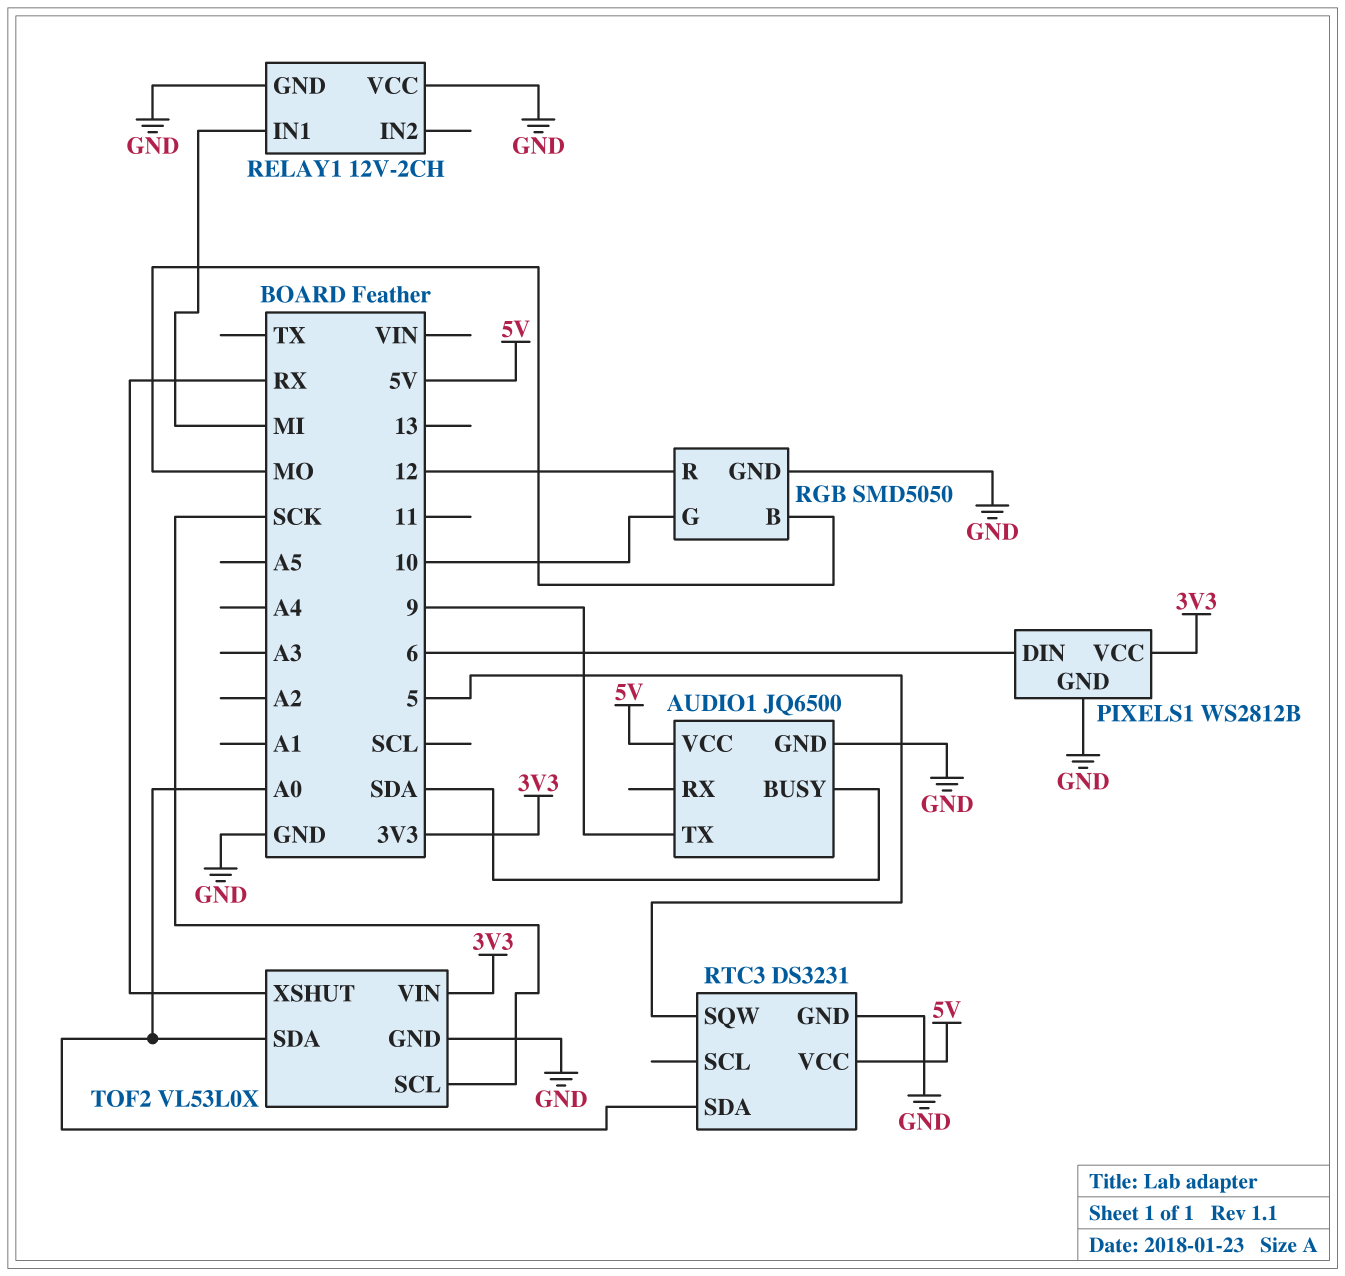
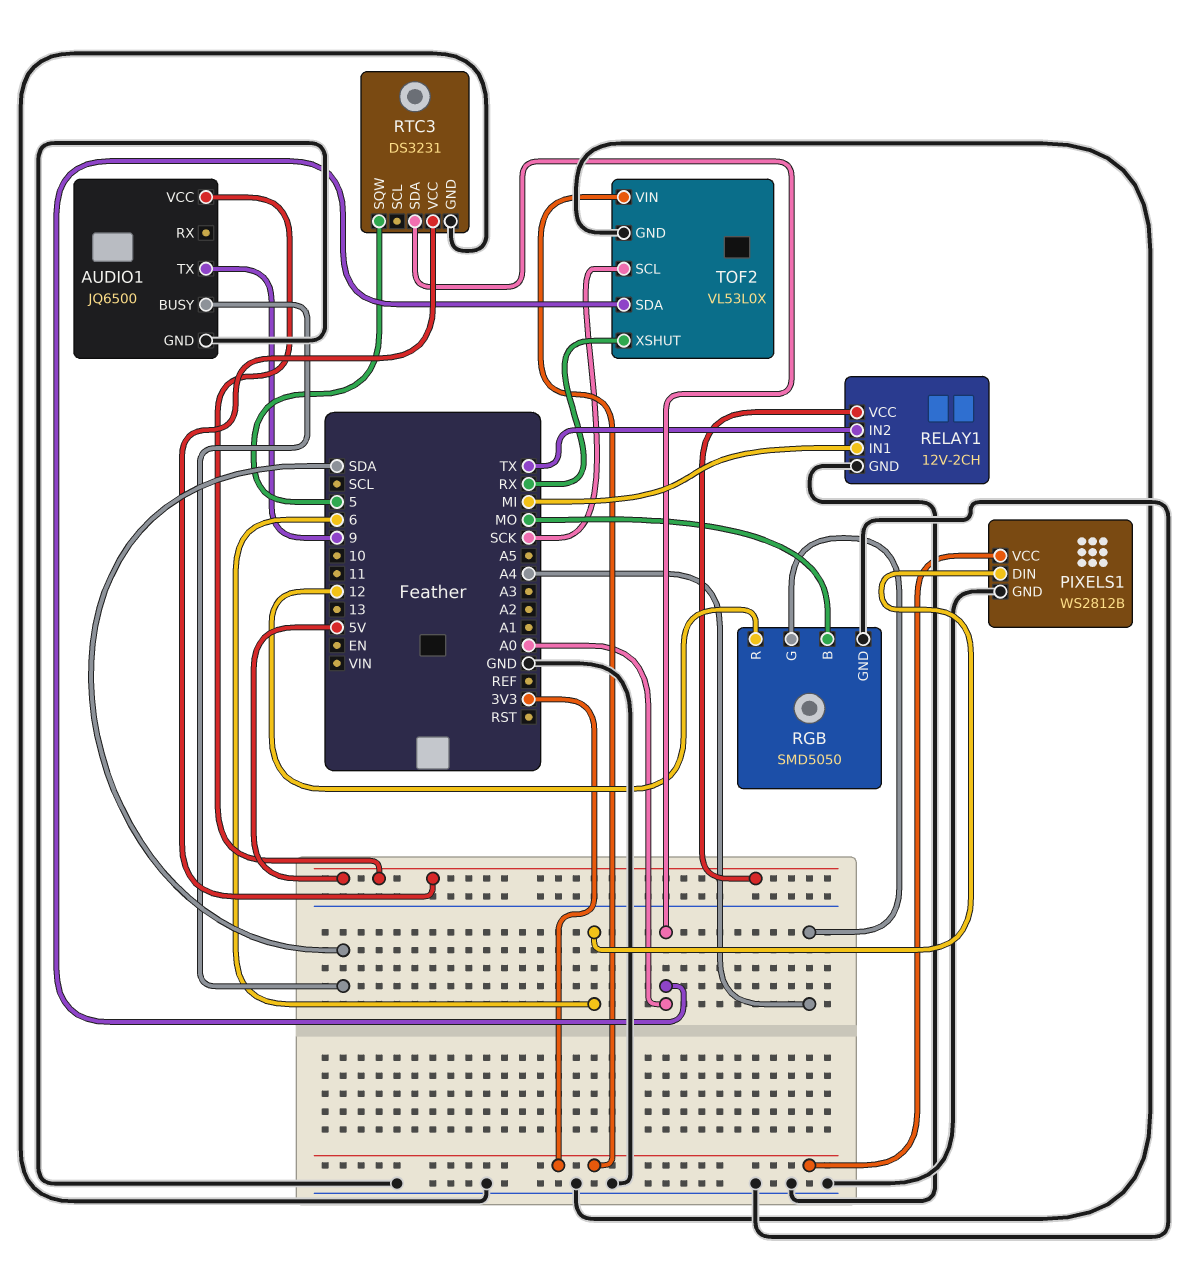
RELAY1 pin IN2: none -> TX
RELAY1 pin VCC: GND -> 5V
RGB pin G: 10 -> A4

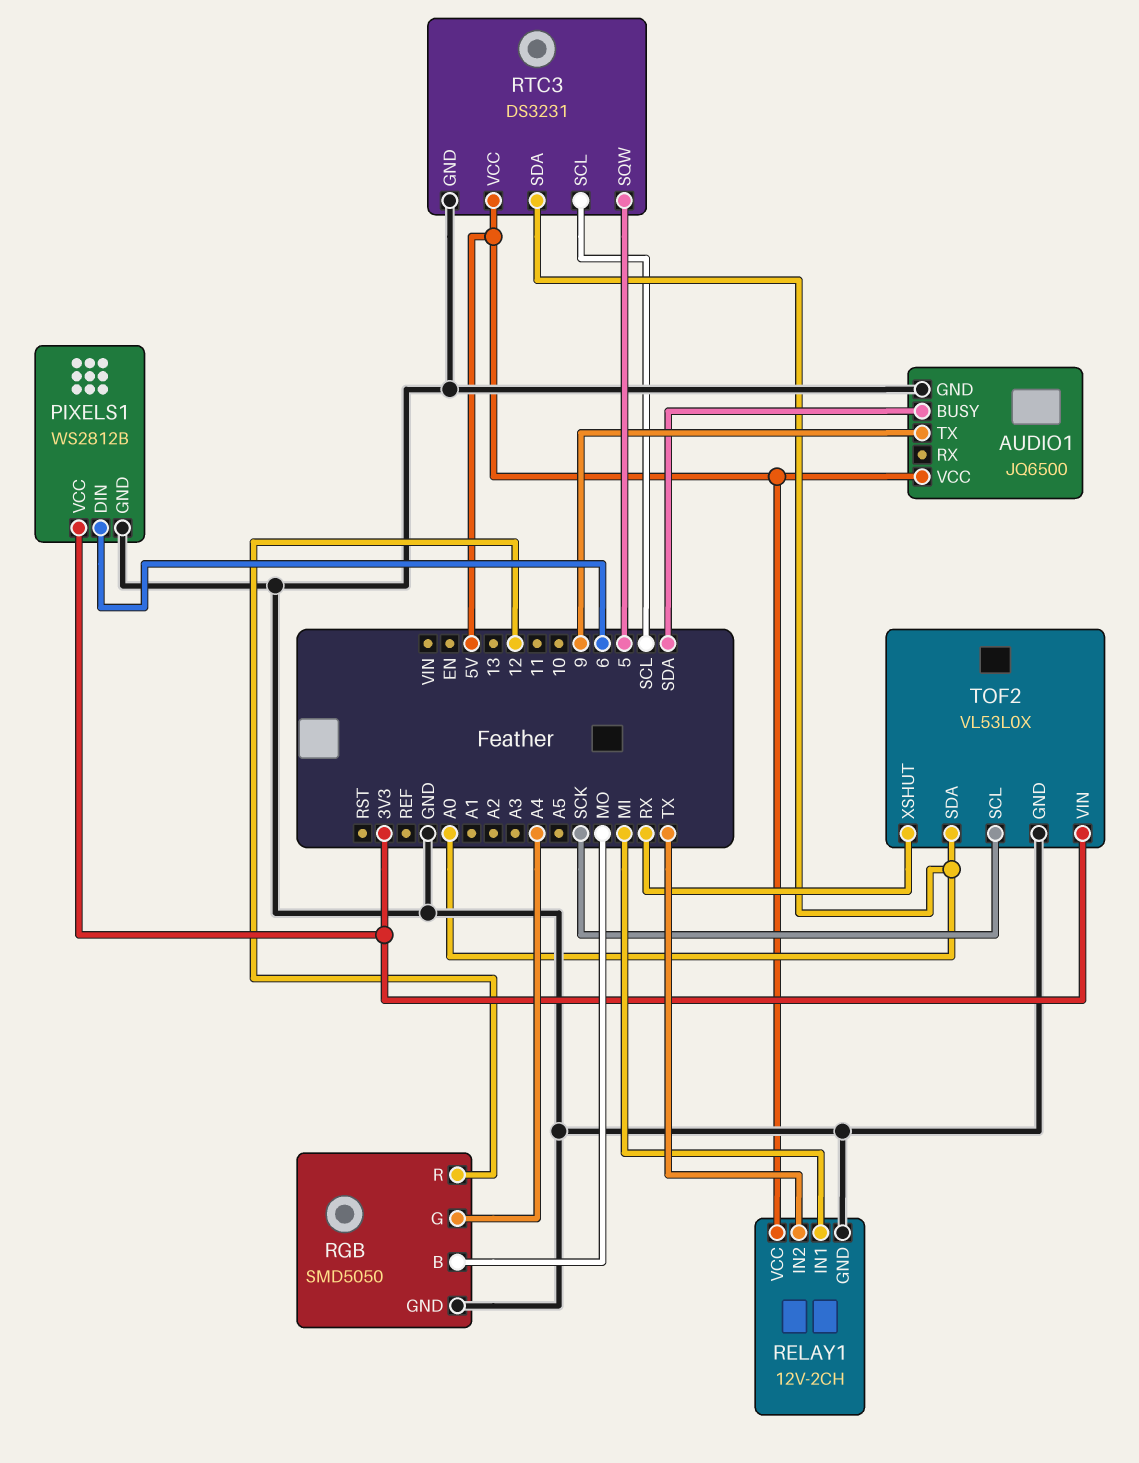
RTC3 pin SCL: none -> SCL

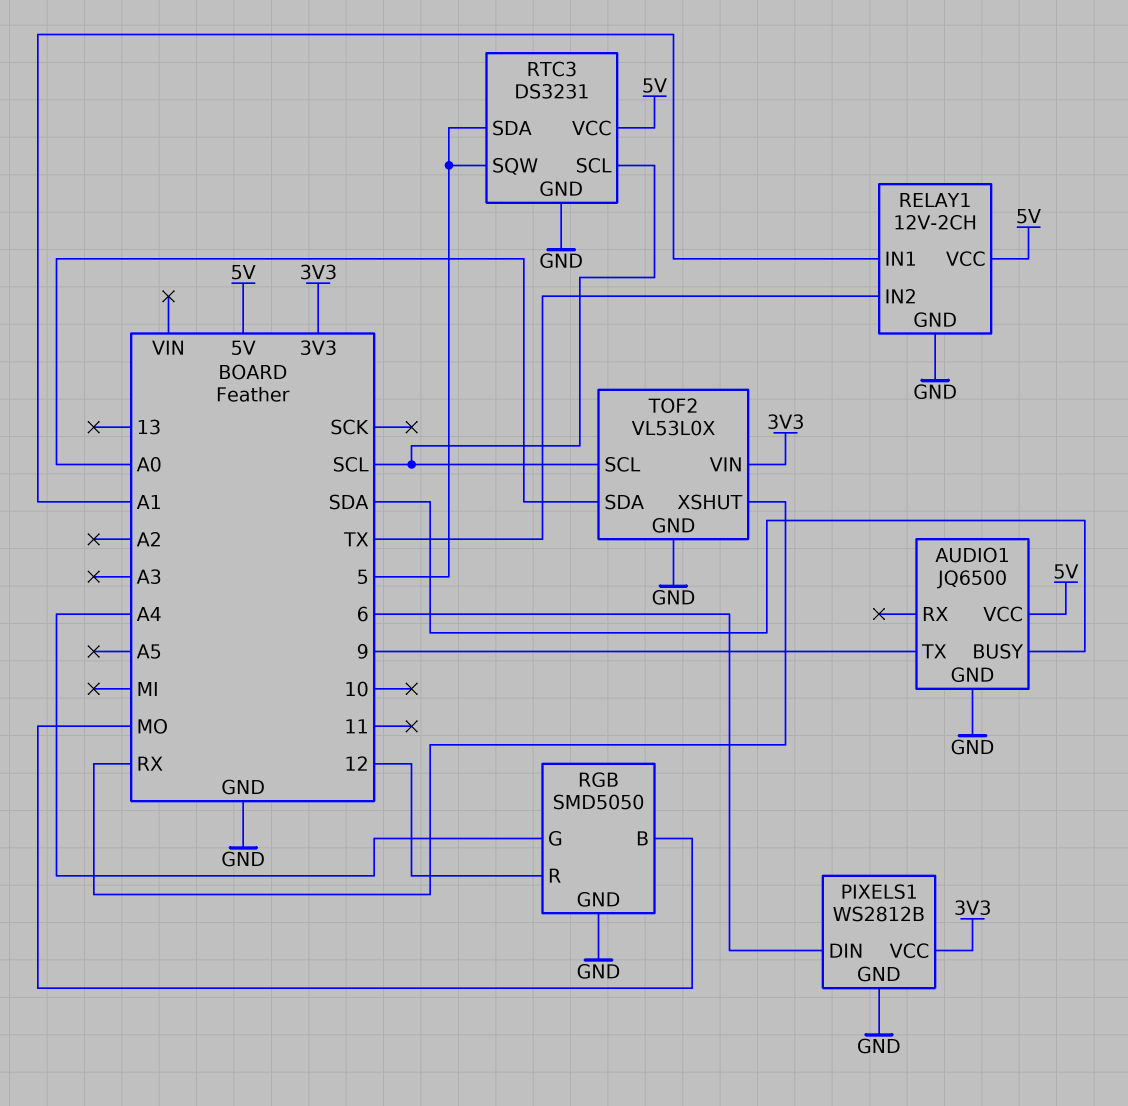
RELAY1 pin IN1: MI -> A1
RTC3 pin SDA: A0 -> 5
TOF2 pin SCL: SCK -> SCL

